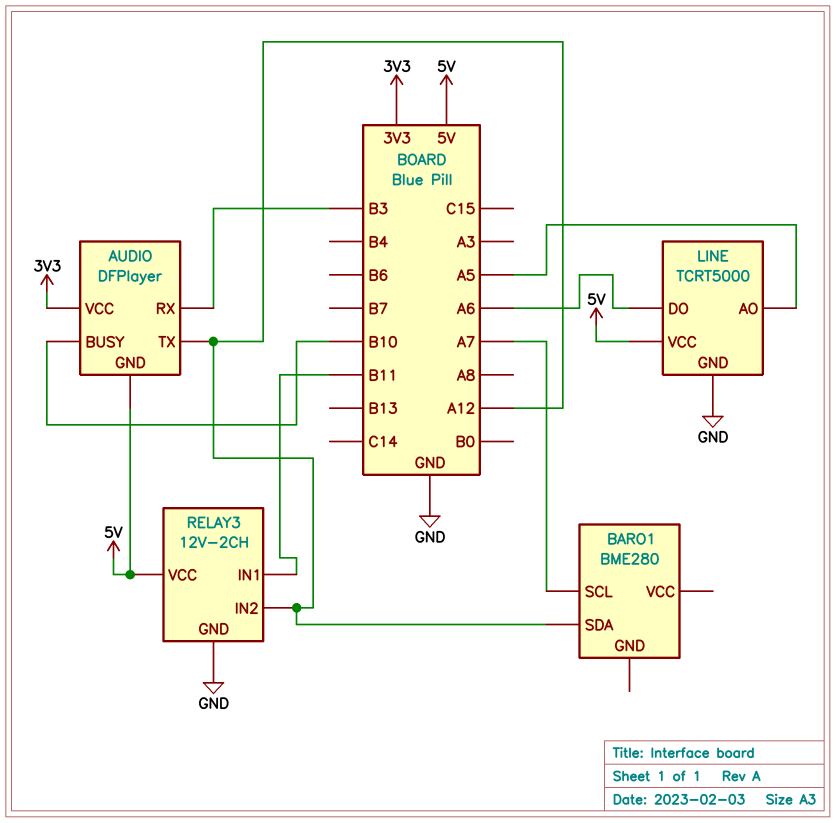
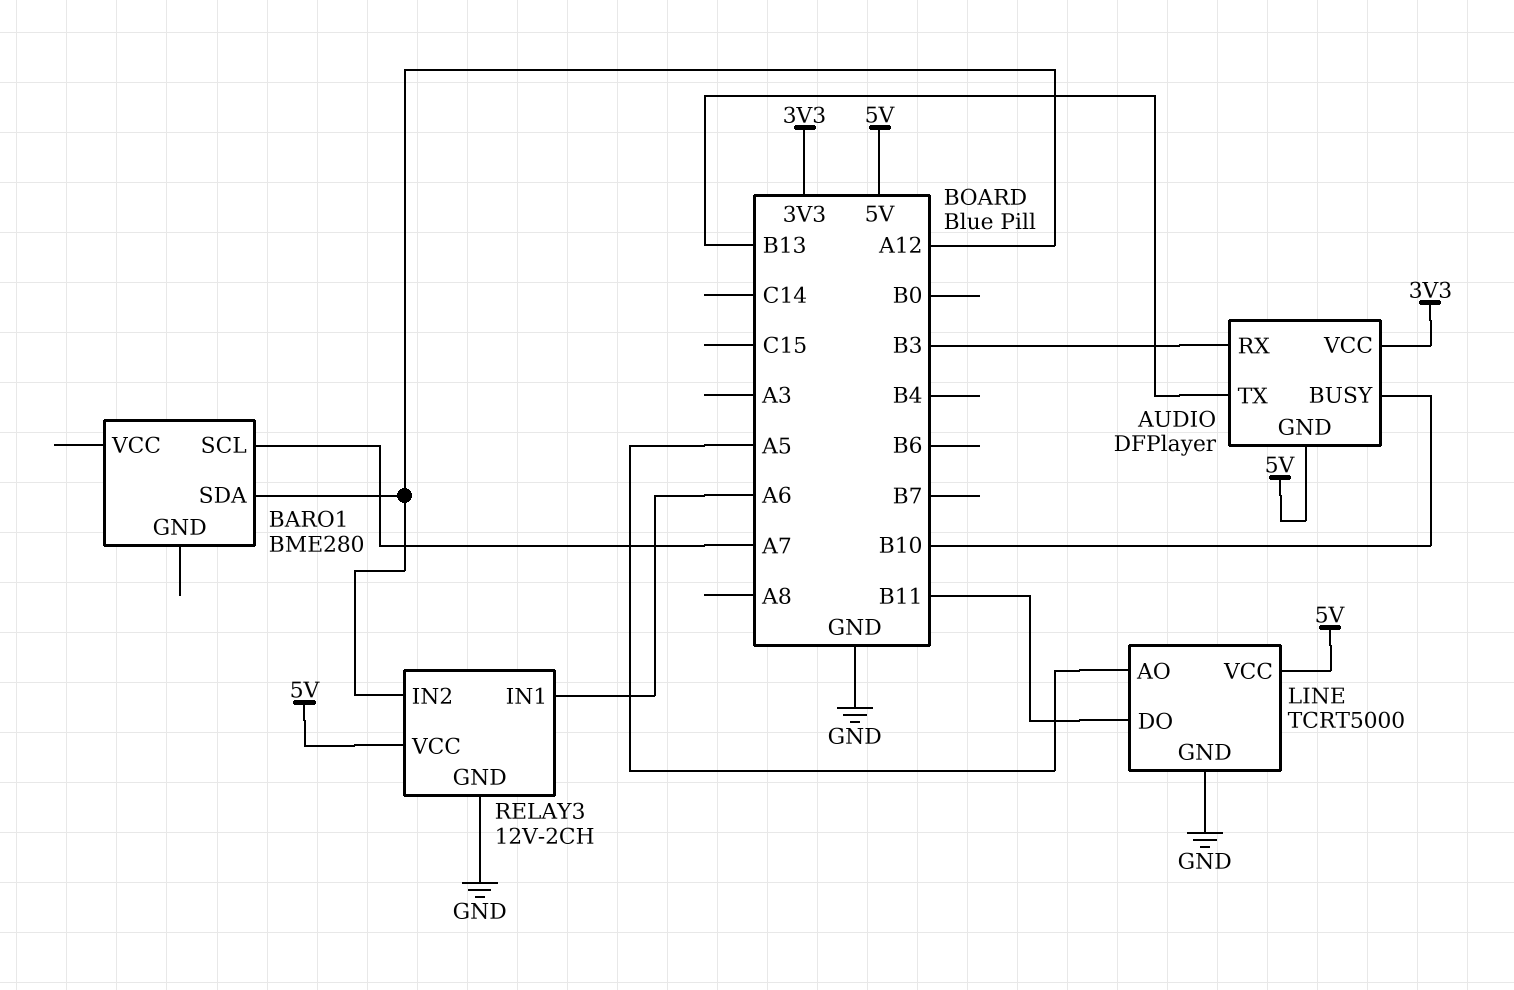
AUDIO pin TX: A12 -> B13
LINE pin DO: A6 -> B11
RELAY3 pin IN1: B11 -> A6

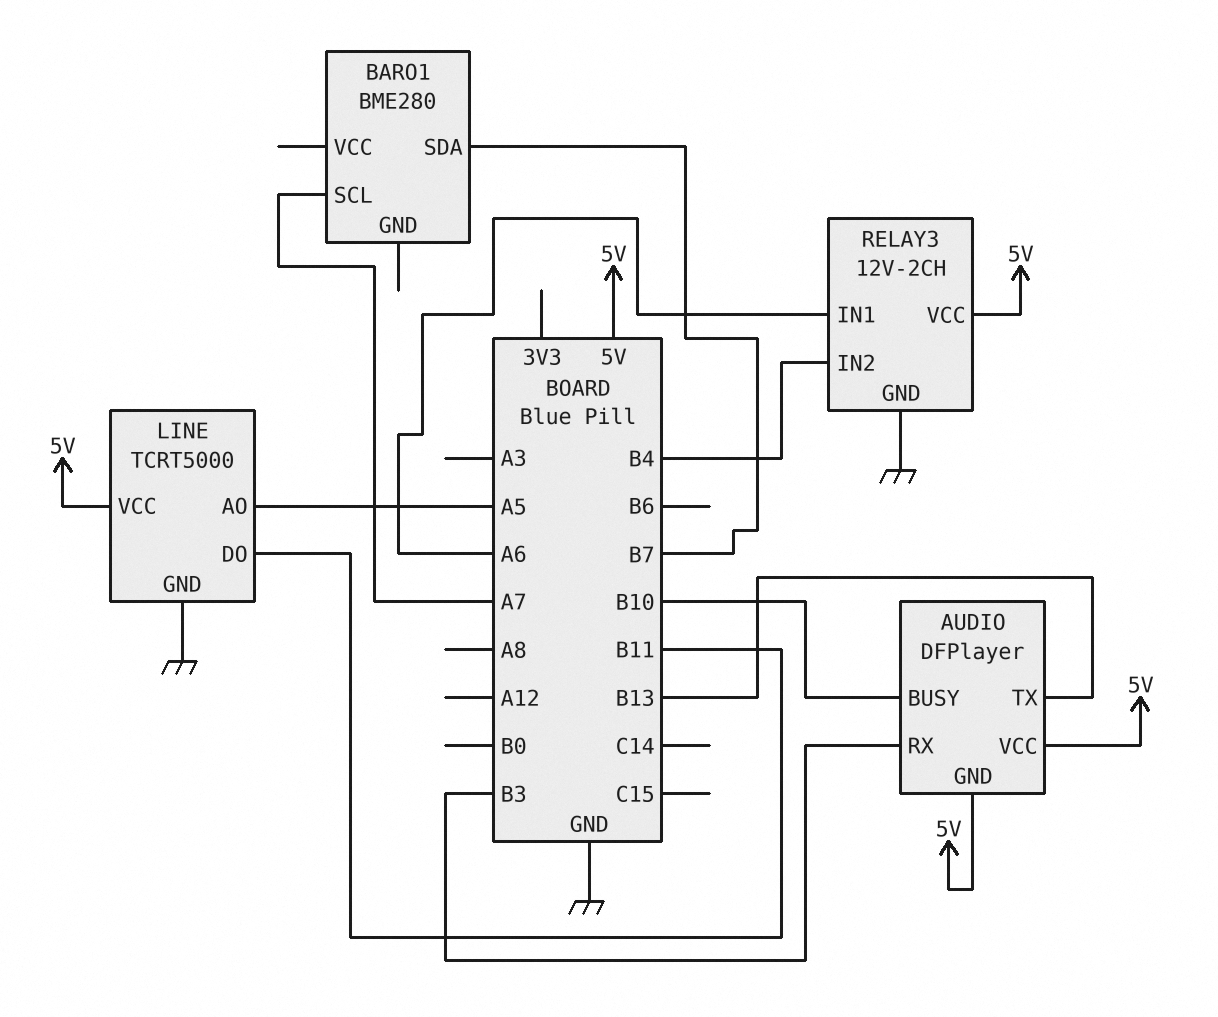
AUDIO pin VCC: 3V3 -> 5V
BARO1 pin SDA: A12 -> B7
RELAY3 pin IN2: A12 -> B4

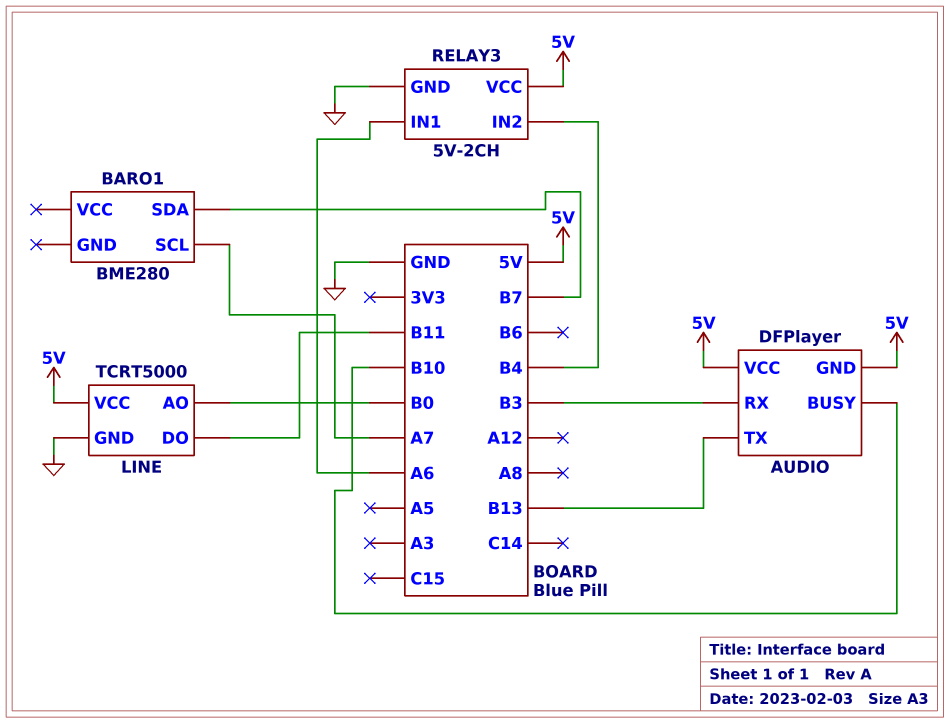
LINE pin AO: A5 -> B0
RELAY3: 12V-2CH -> 5V-2CH

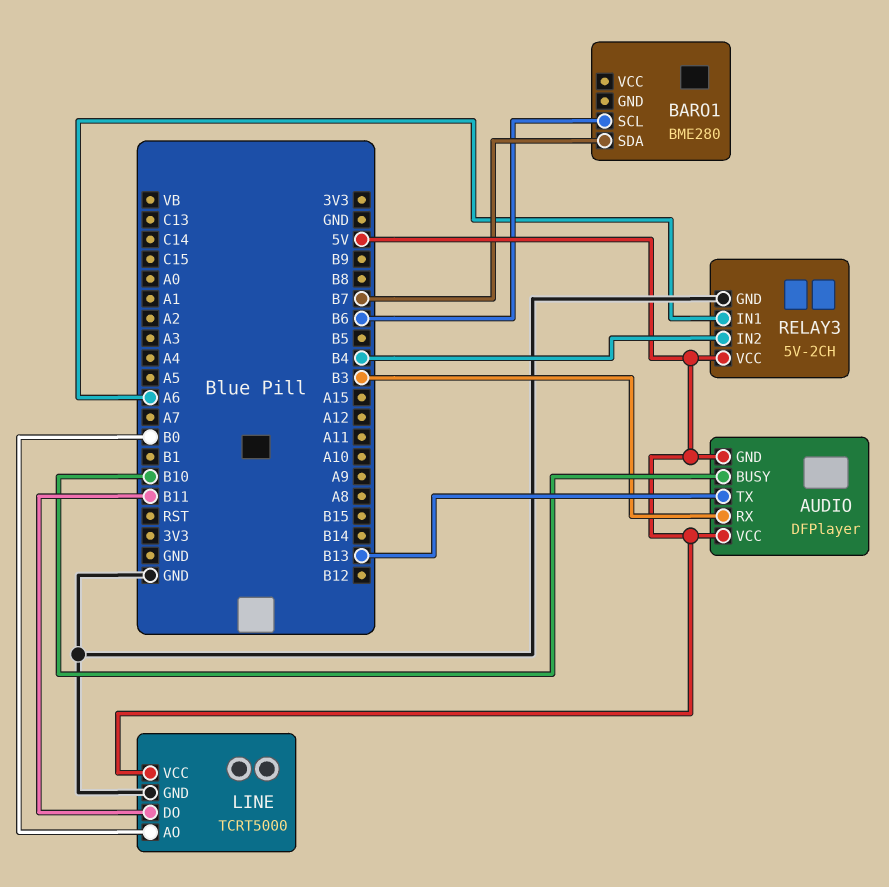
BARO1 pin SCL: A7 -> B6

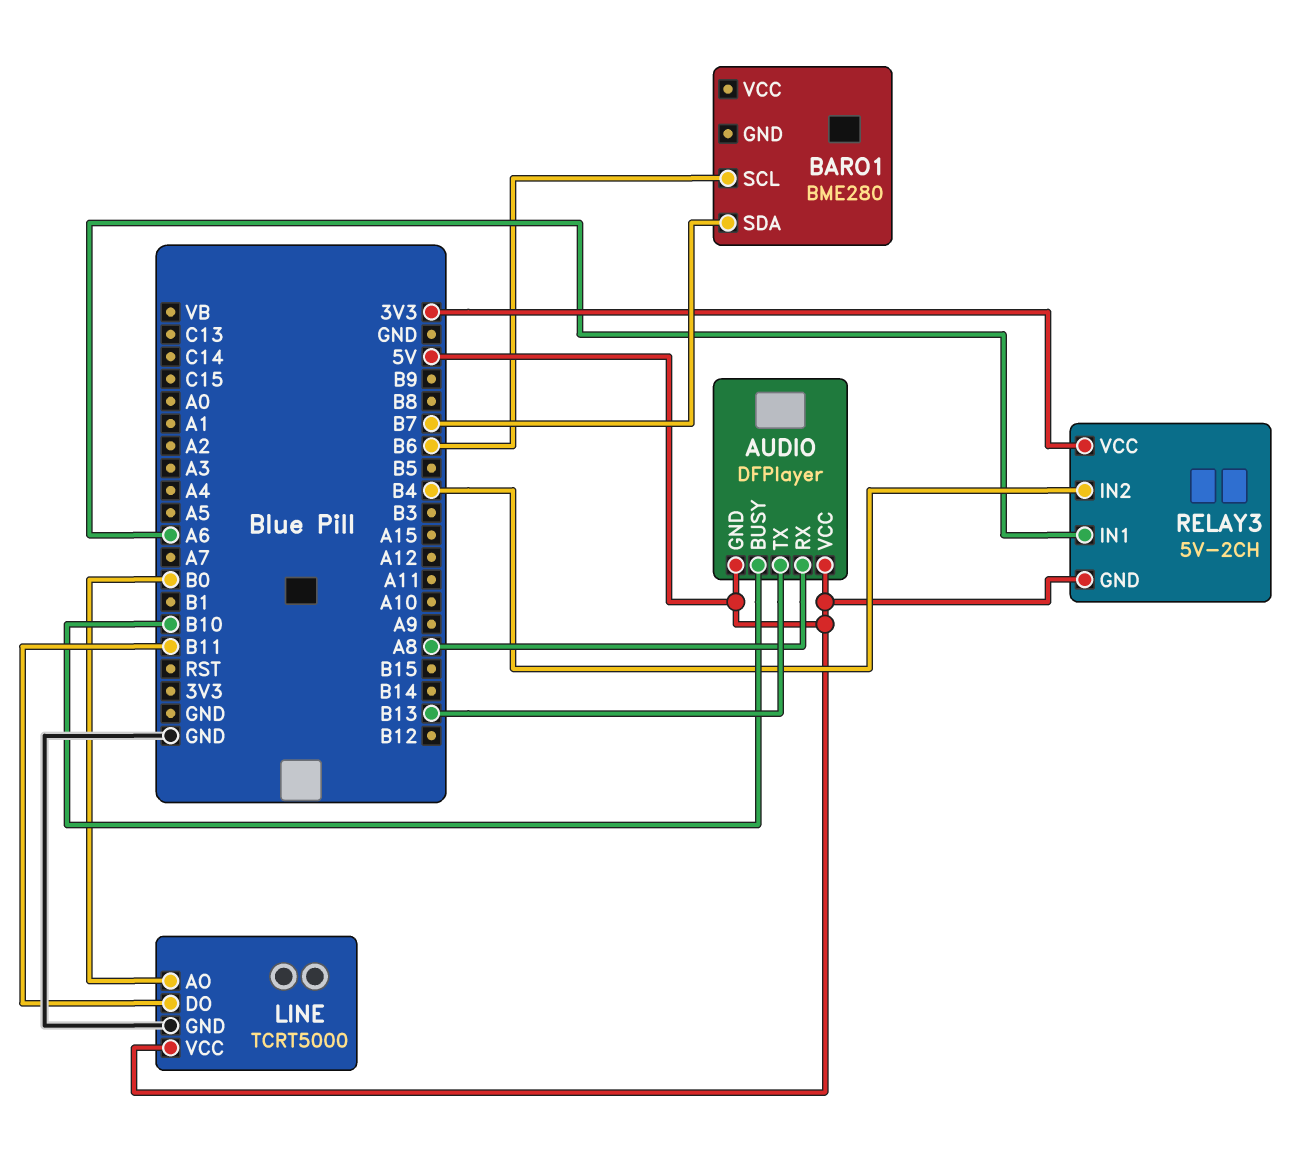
AUDIO pin RX: B3 -> A8
RELAY3 pin GND: GND -> 5V
RELAY3 pin VCC: 5V -> 3V3

